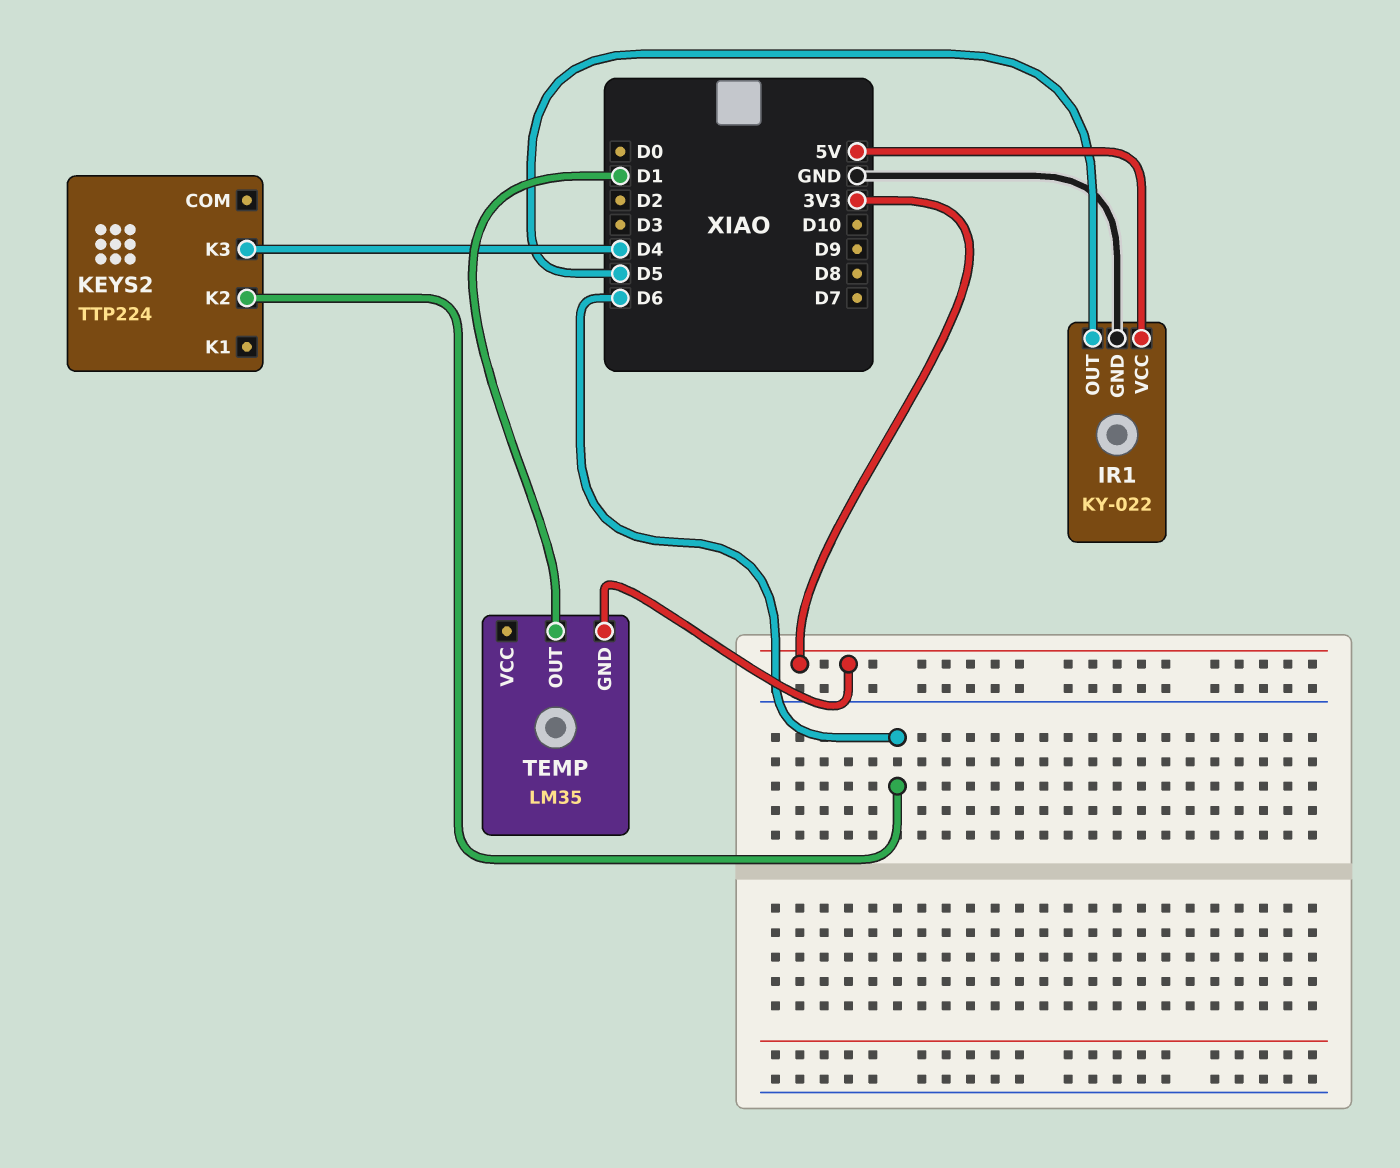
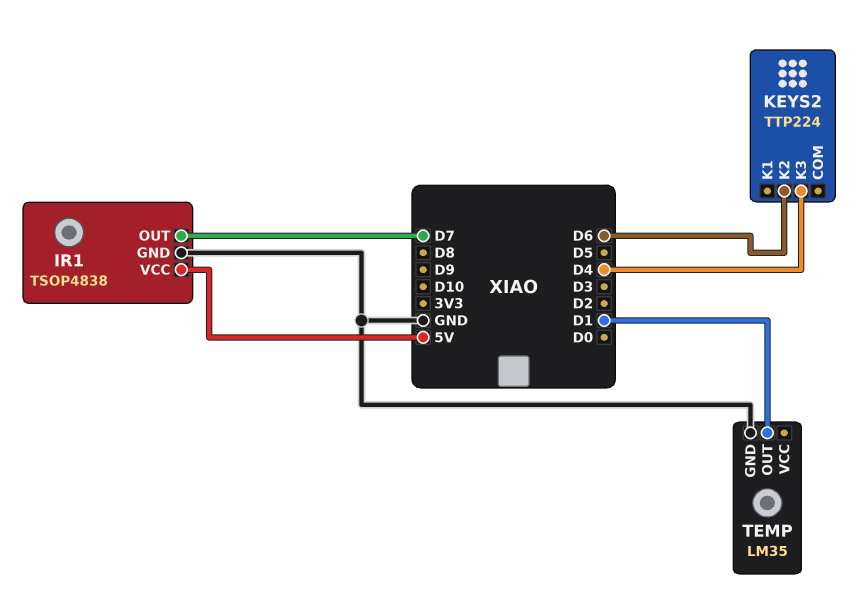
IR1: KY-022 -> TSOP4838
IR1 pin OUT: D5 -> D7
TEMP pin GND: 3V3 -> GND

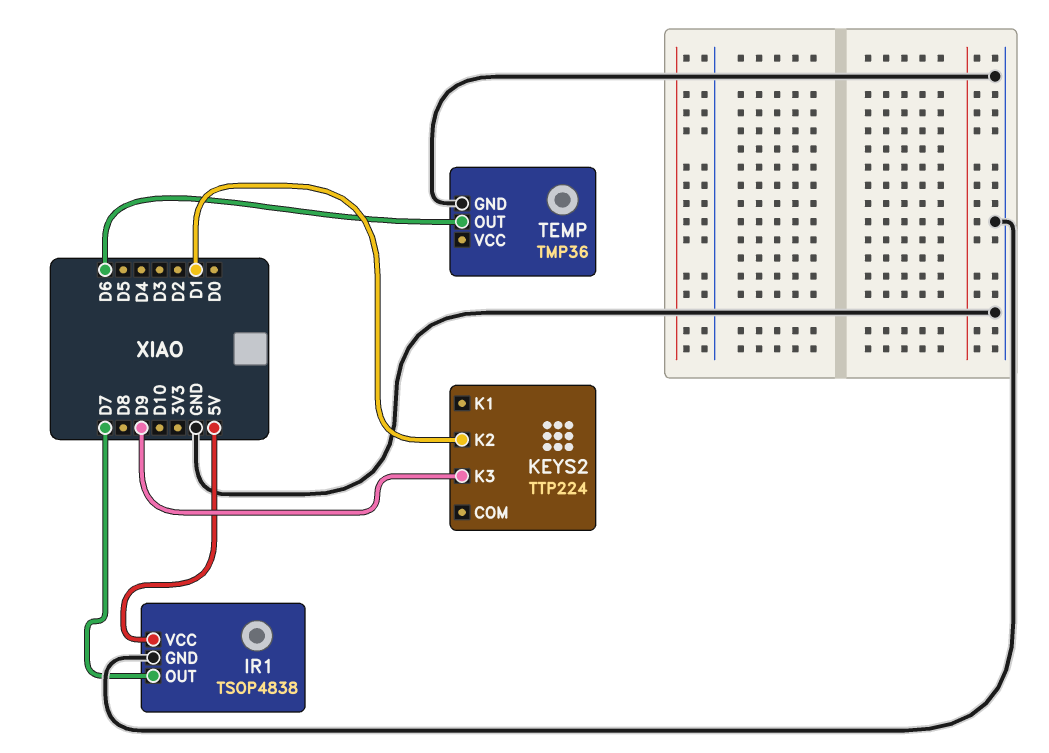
KEYS2 pin K2: D6 -> D1
KEYS2 pin K3: D4 -> D9
TEMP: LM35 -> TMP36
TEMP pin OUT: D1 -> D6

